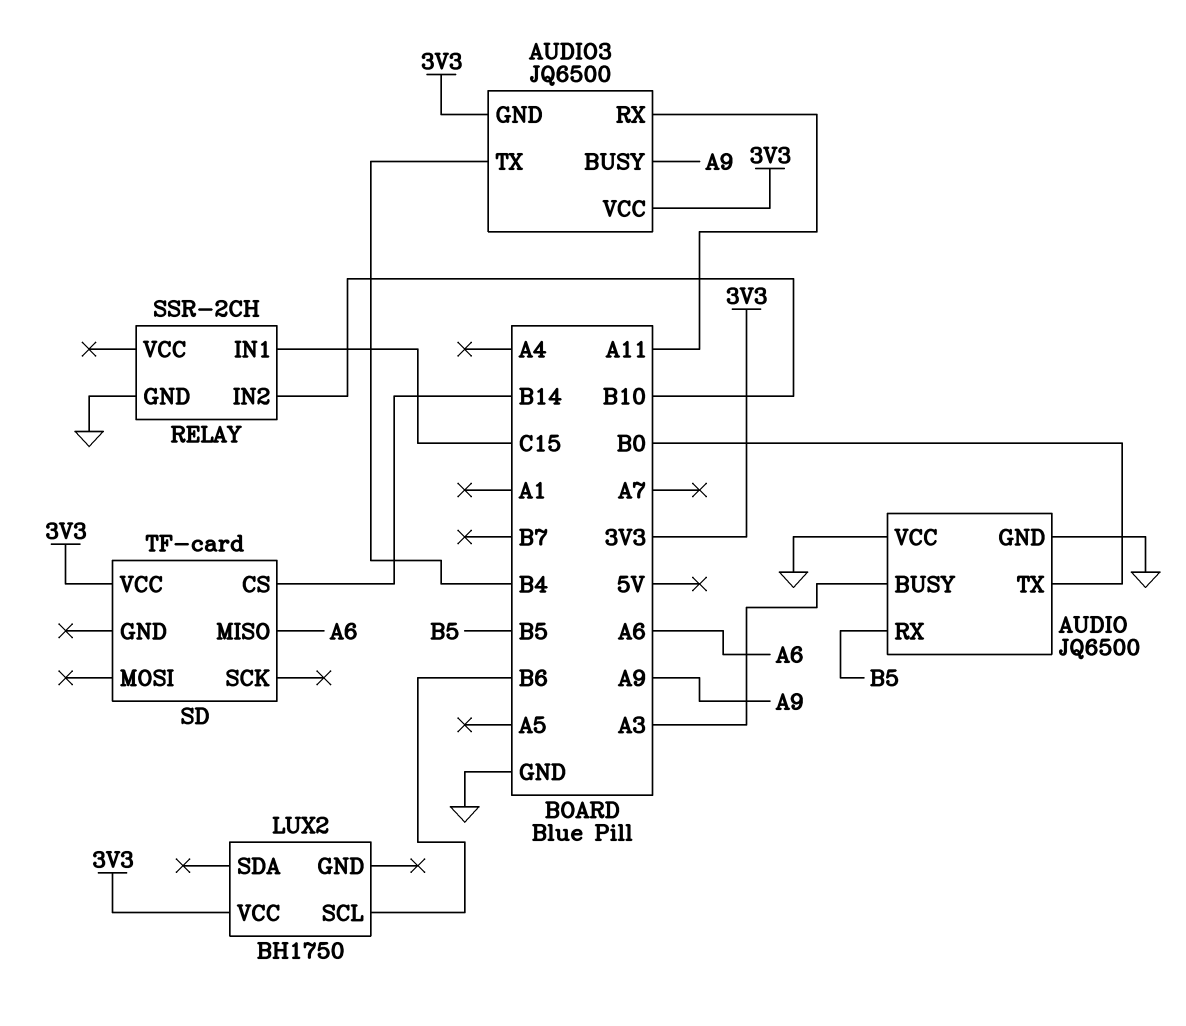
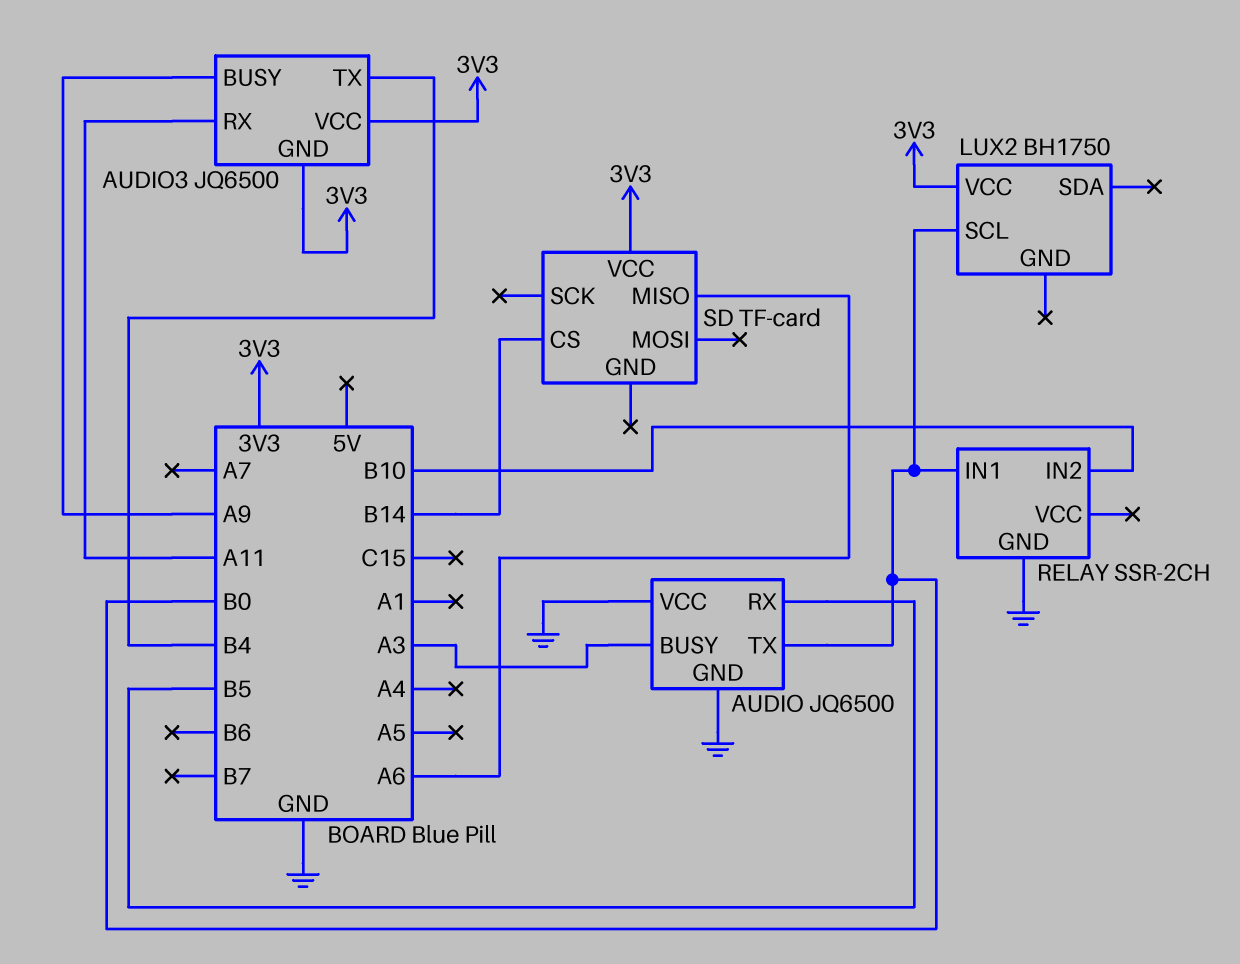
LUX2 pin SCL: B6 -> B0
RELAY pin IN1: C15 -> B0

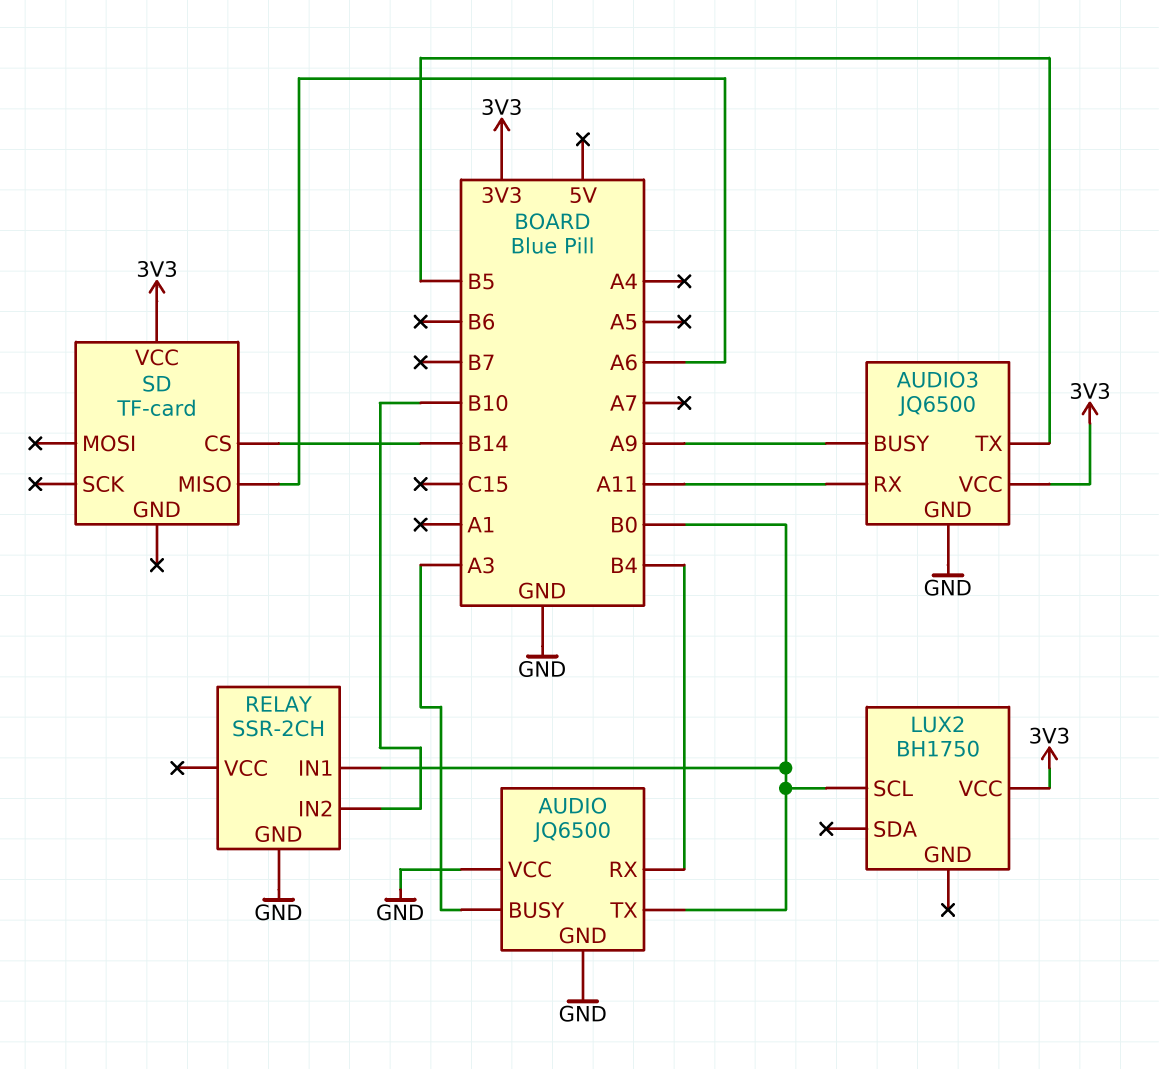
AUDIO pin RX: B5 -> B4
AUDIO3 pin GND: 3V3 -> GND
AUDIO3 pin TX: B4 -> B5

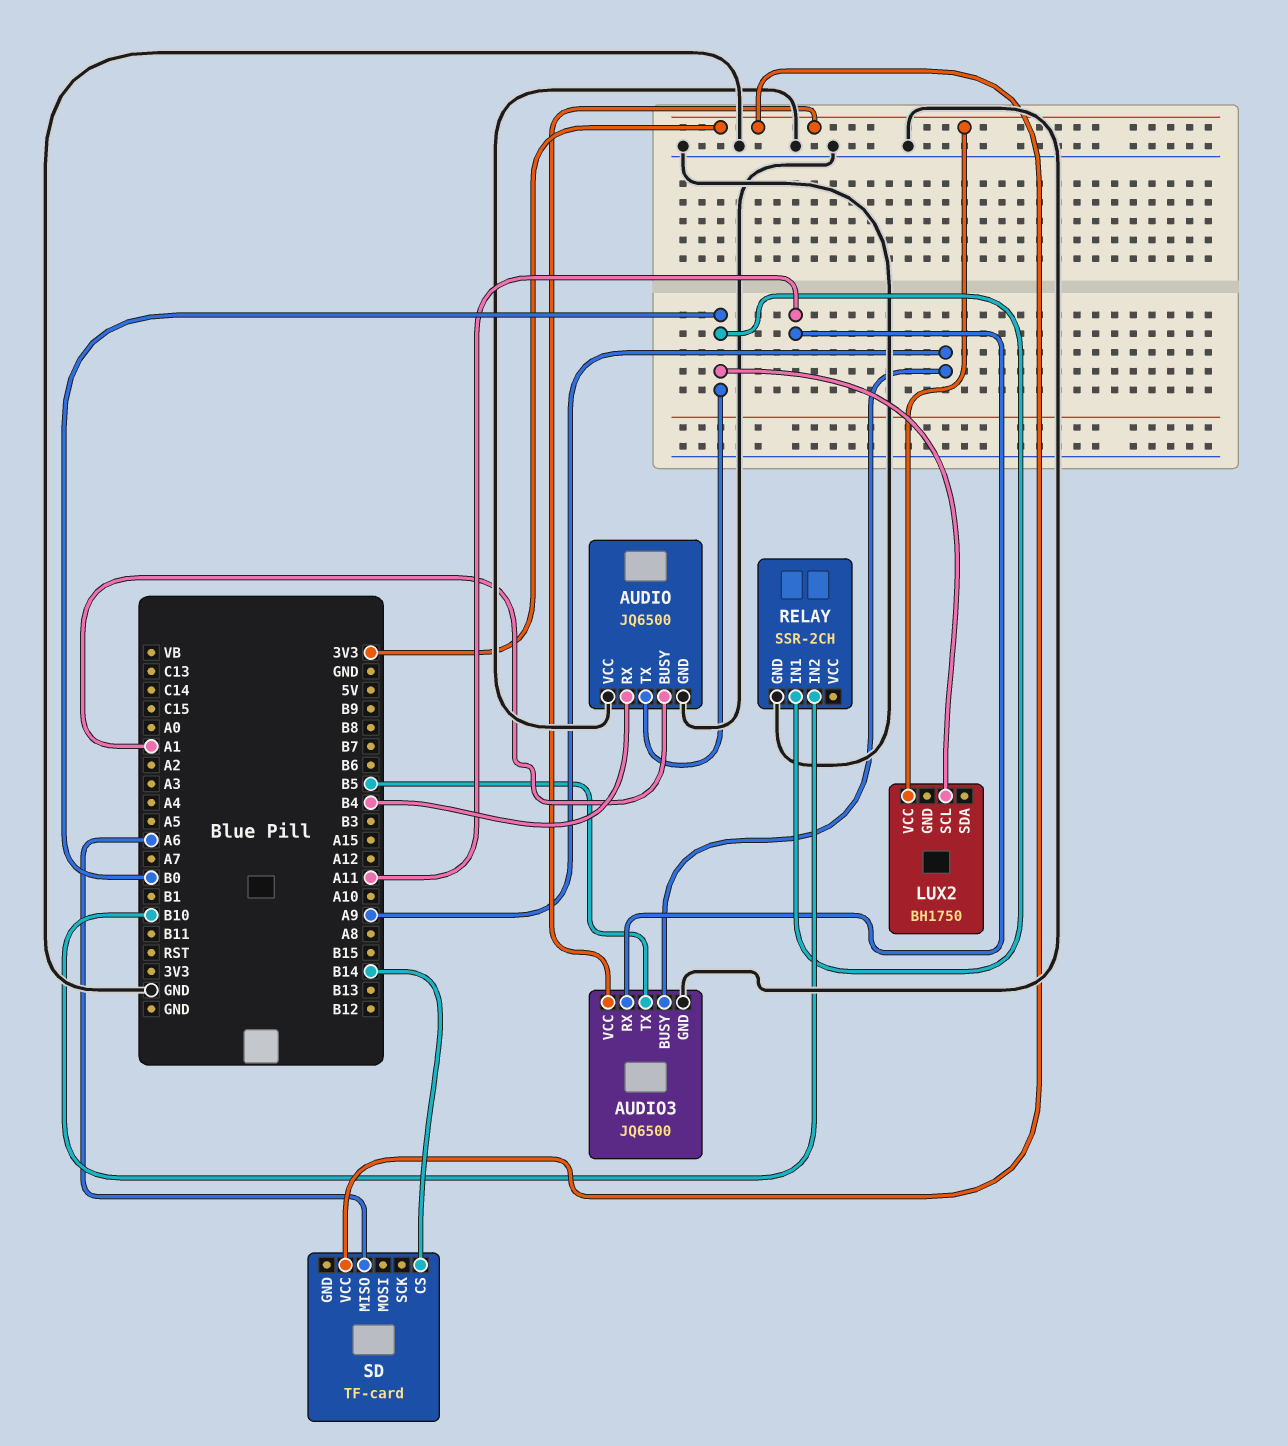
AUDIO pin BUSY: A3 -> A1

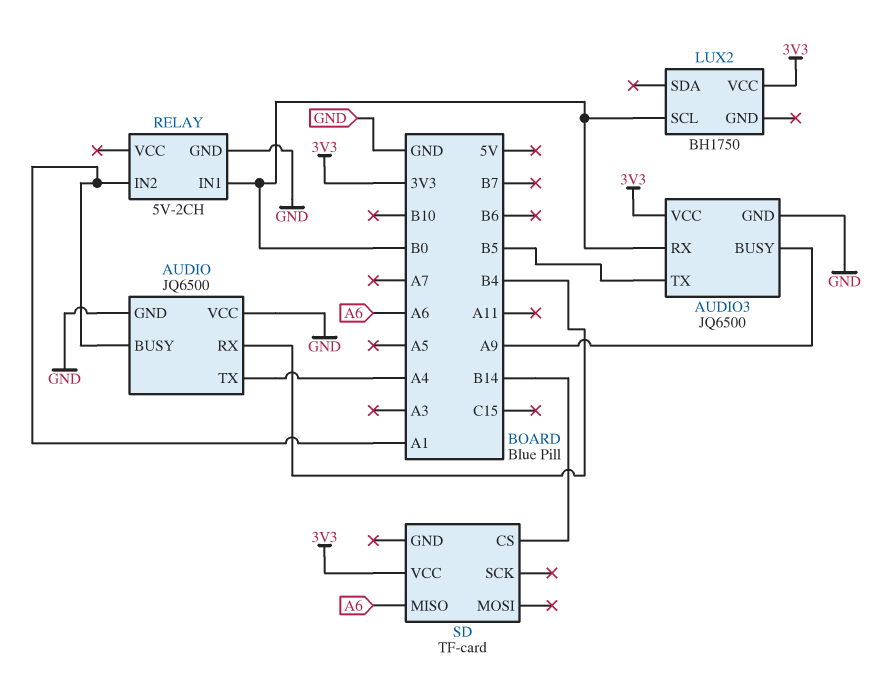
AUDIO pin TX: B0 -> A4
AUDIO3 pin RX: A11 -> B0
RELAY: SSR-2CH -> 5V-2CH
RELAY pin IN2: B10 -> A1

